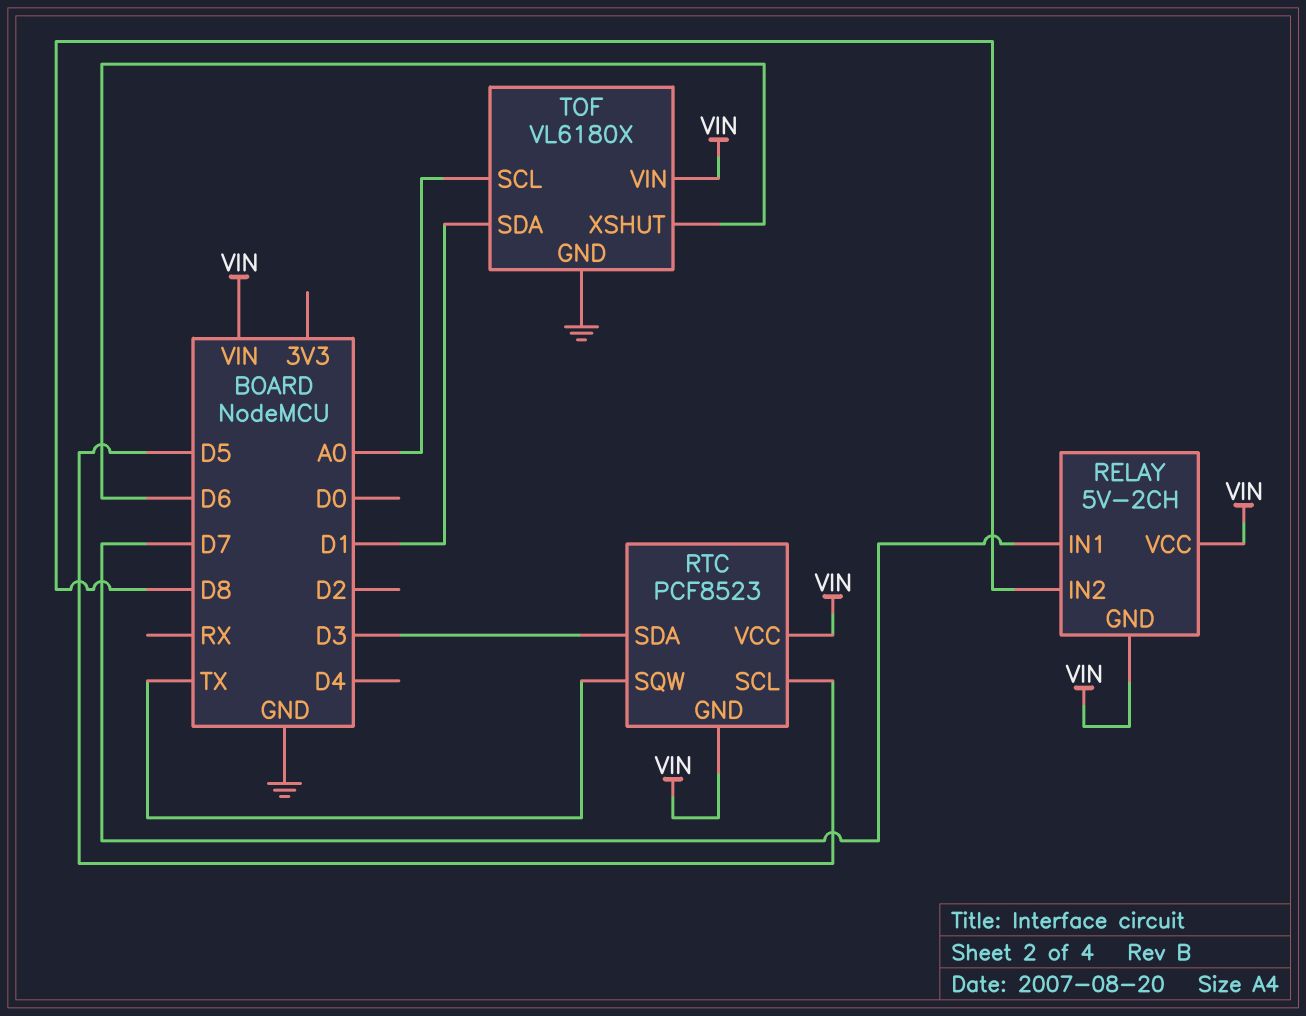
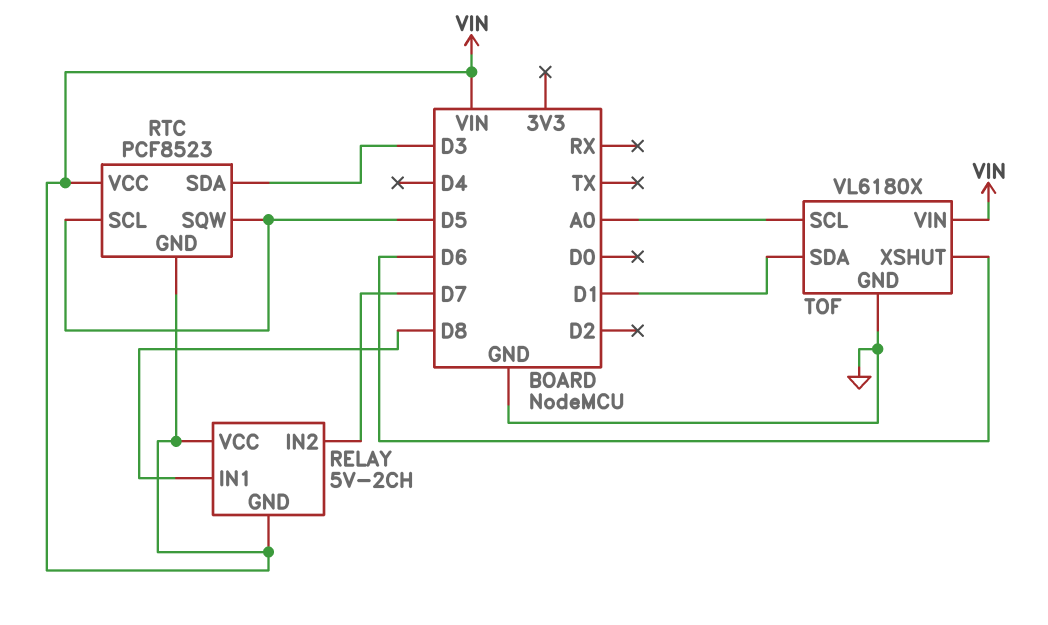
RELAY pin IN1: D7 -> D8
RELAY pin IN2: D8 -> D7
RTC pin SQW: TX -> D5

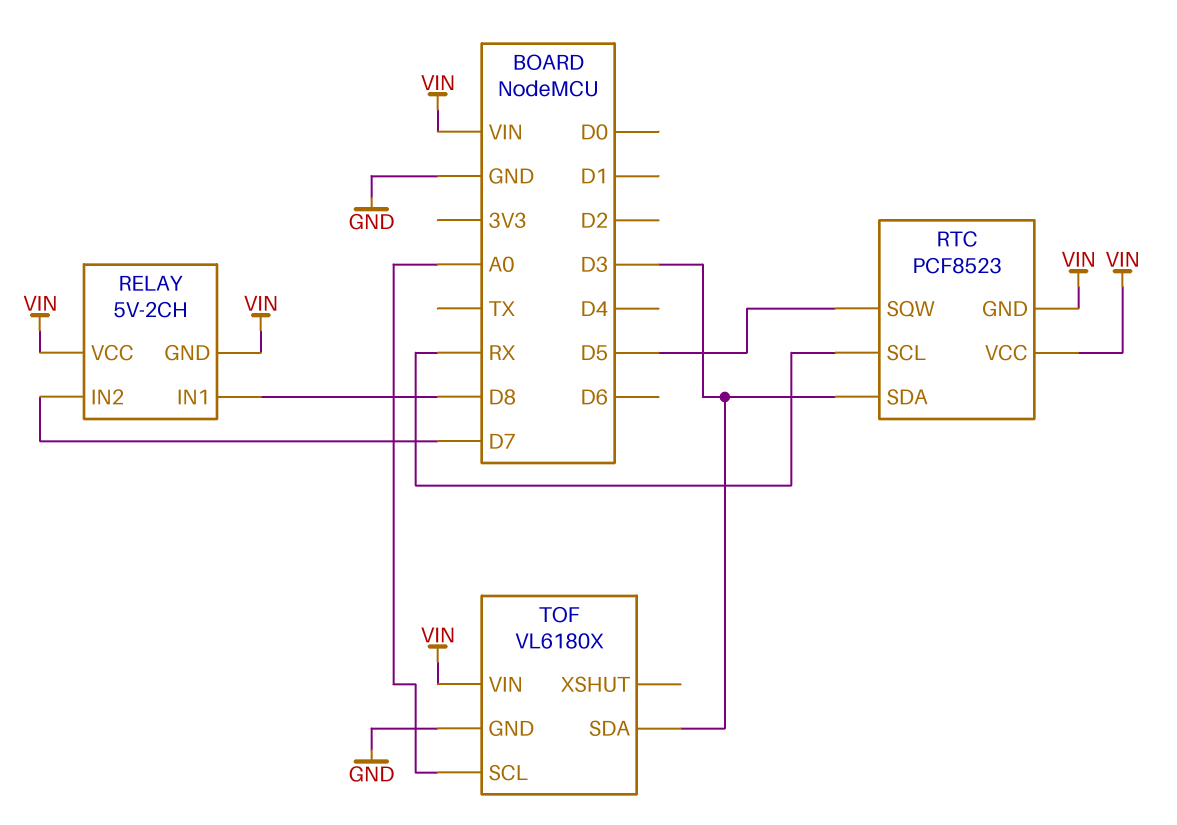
RTC pin SCL: D5 -> RX
TOF pin SDA: D1 -> D3
TOF pin XSHUT: D6 -> none

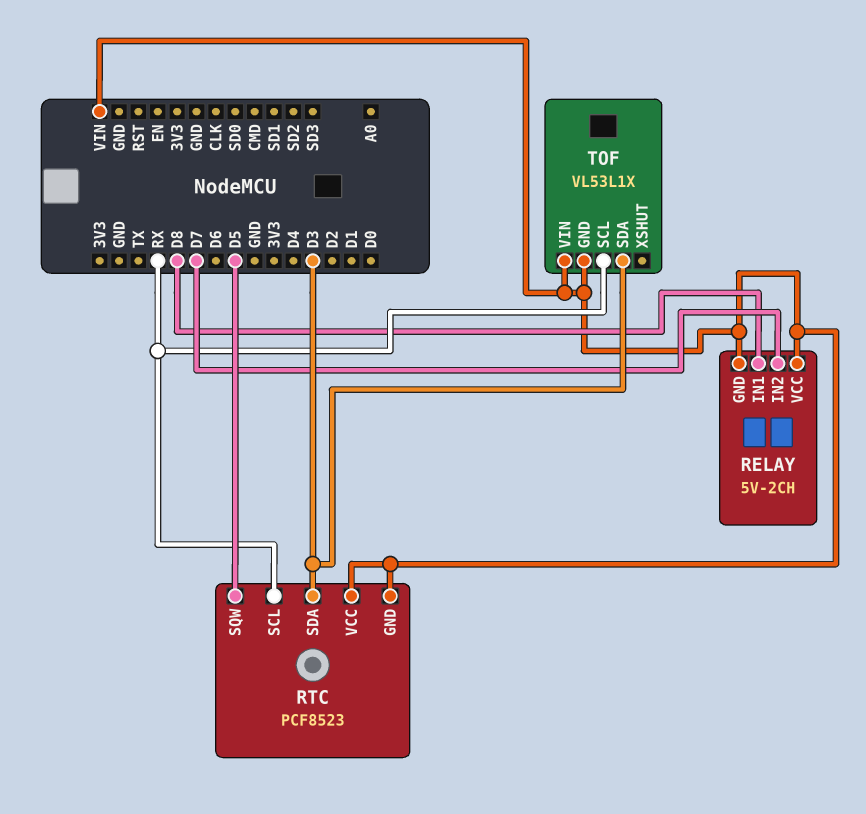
TOF: VL6180X -> VL53L1X
TOF pin GND: GND -> VIN
TOF pin SCL: A0 -> RX

